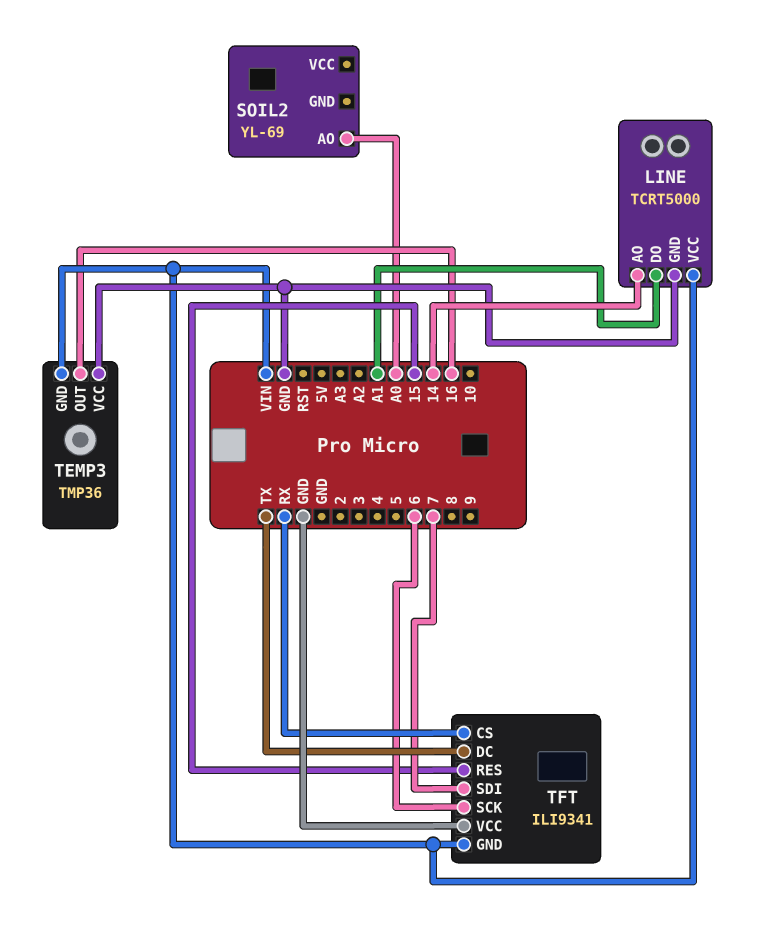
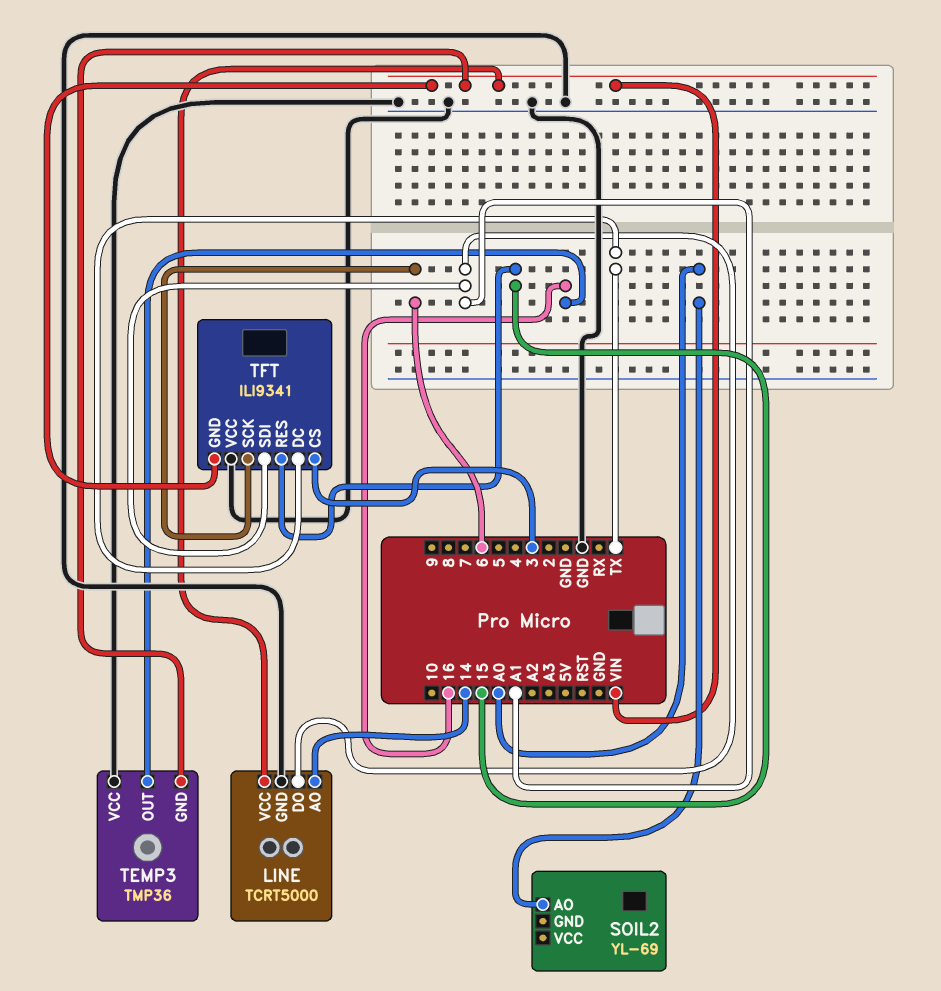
TFT pin CS: RX -> 3
TFT pin SDI: 7 -> A1

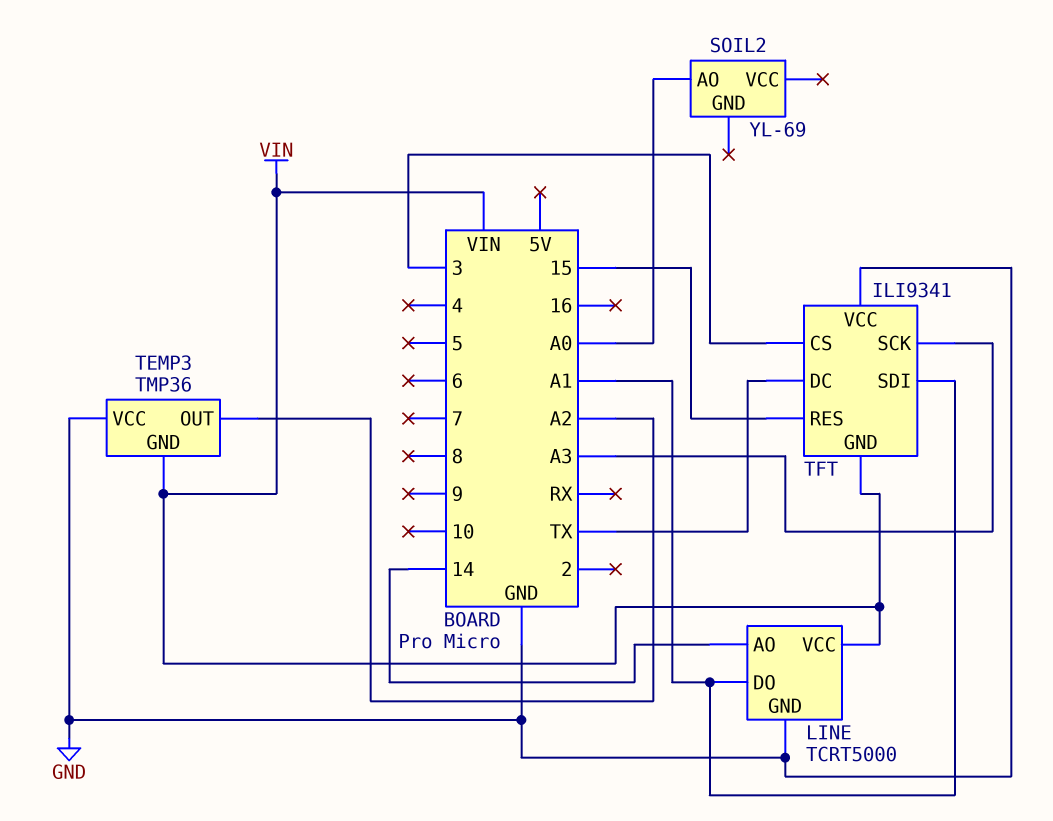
TEMP3 pin OUT: 16 -> A2
TFT pin SCK: 6 -> A3

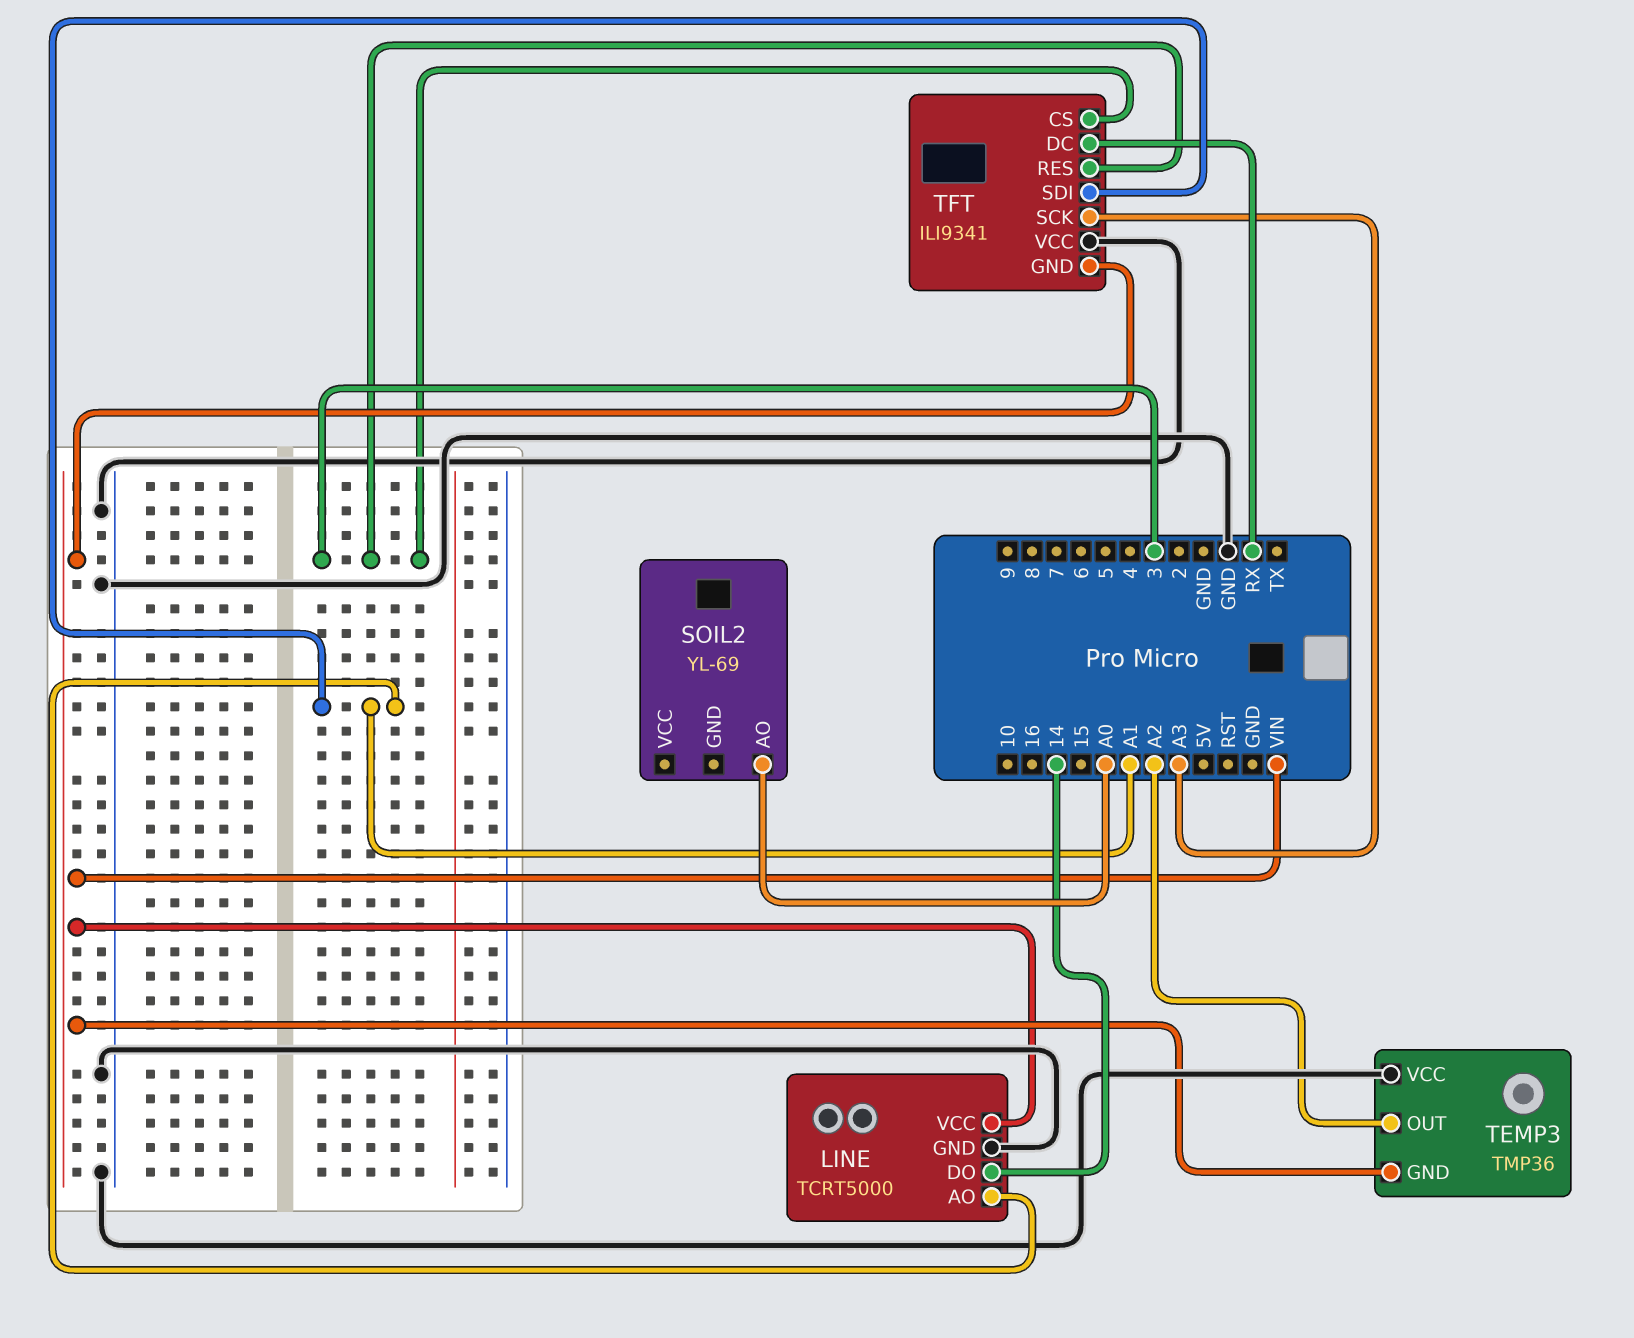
LINE pin AO: 14 -> A1
LINE pin DO: A1 -> 14
TFT pin DC: TX -> RX
TFT pin RES: 15 -> 3

